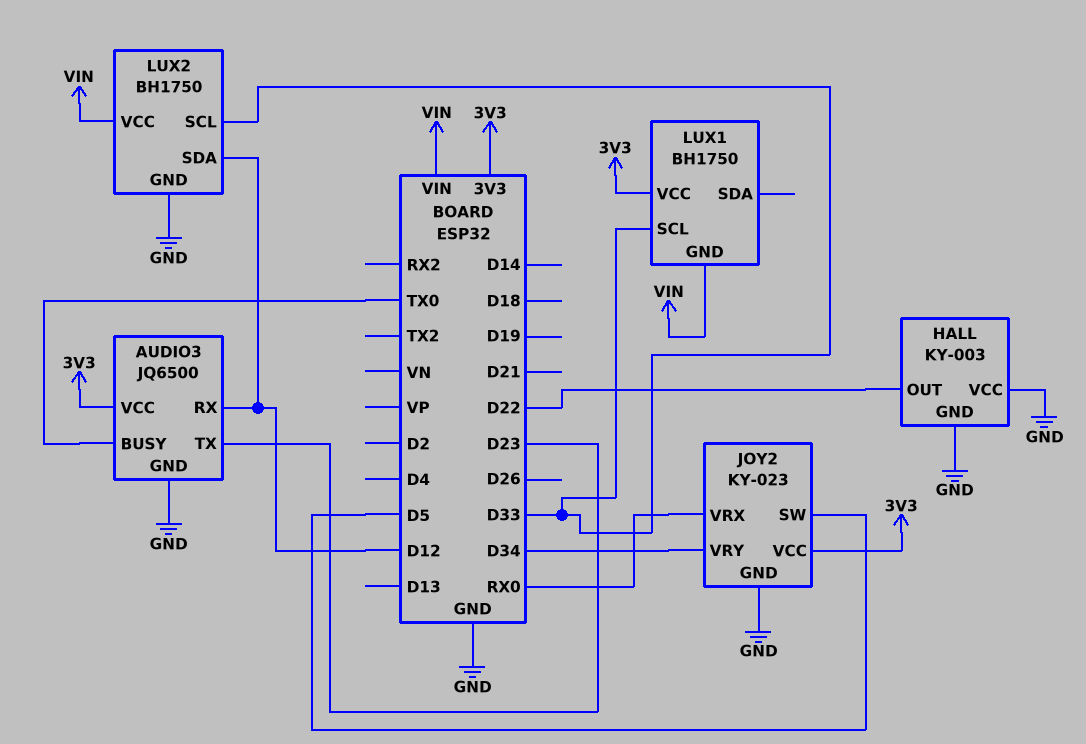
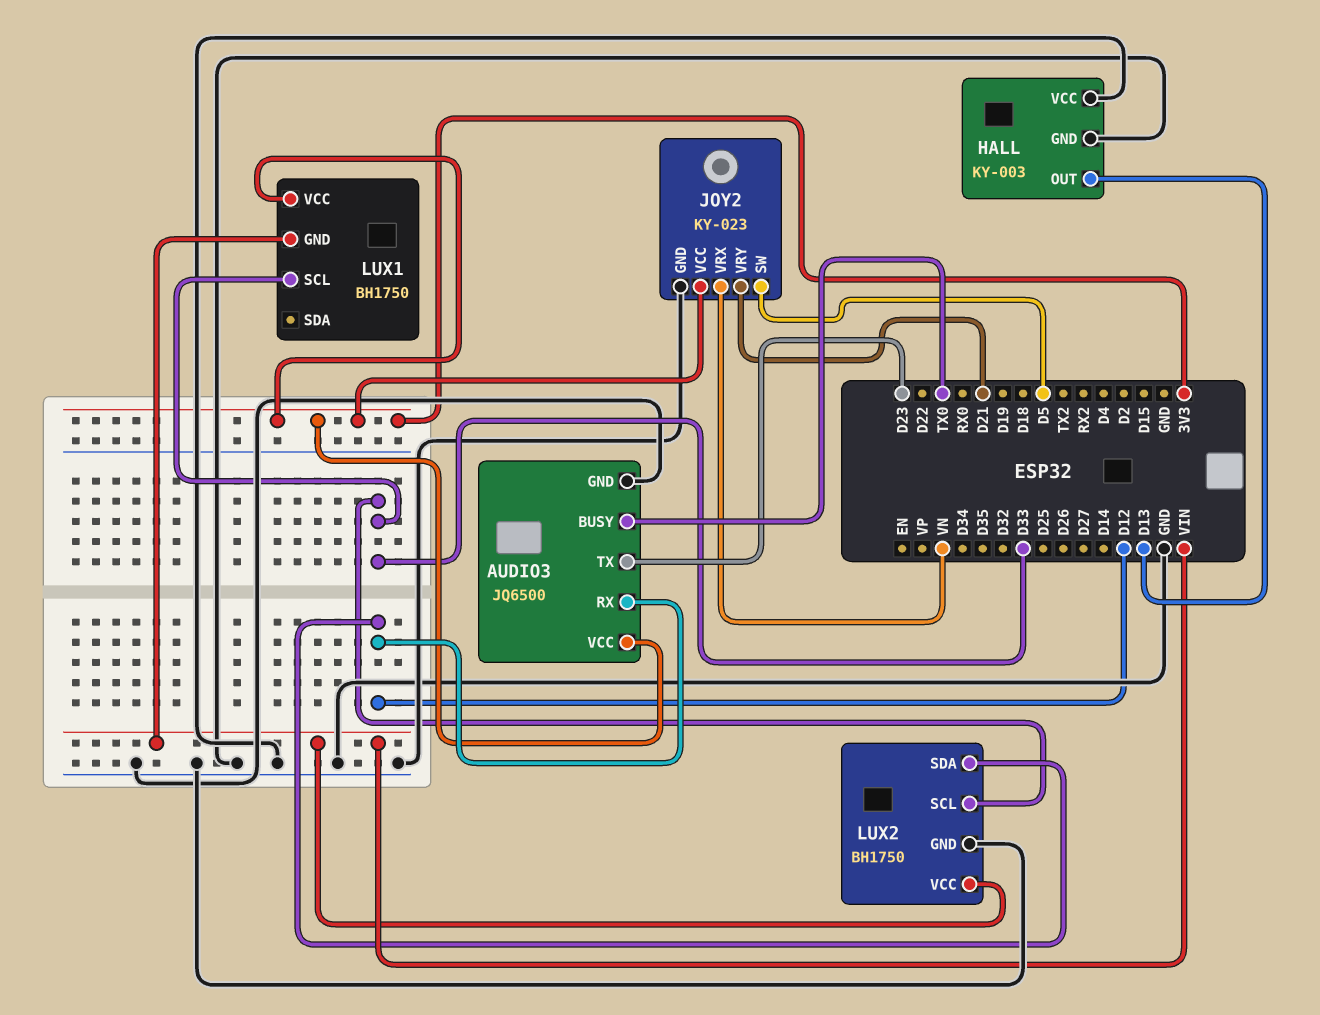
HALL pin OUT: D22 -> D13
JOY2 pin VRX: RX0 -> VN
JOY2 pin VRY: D34 -> D21

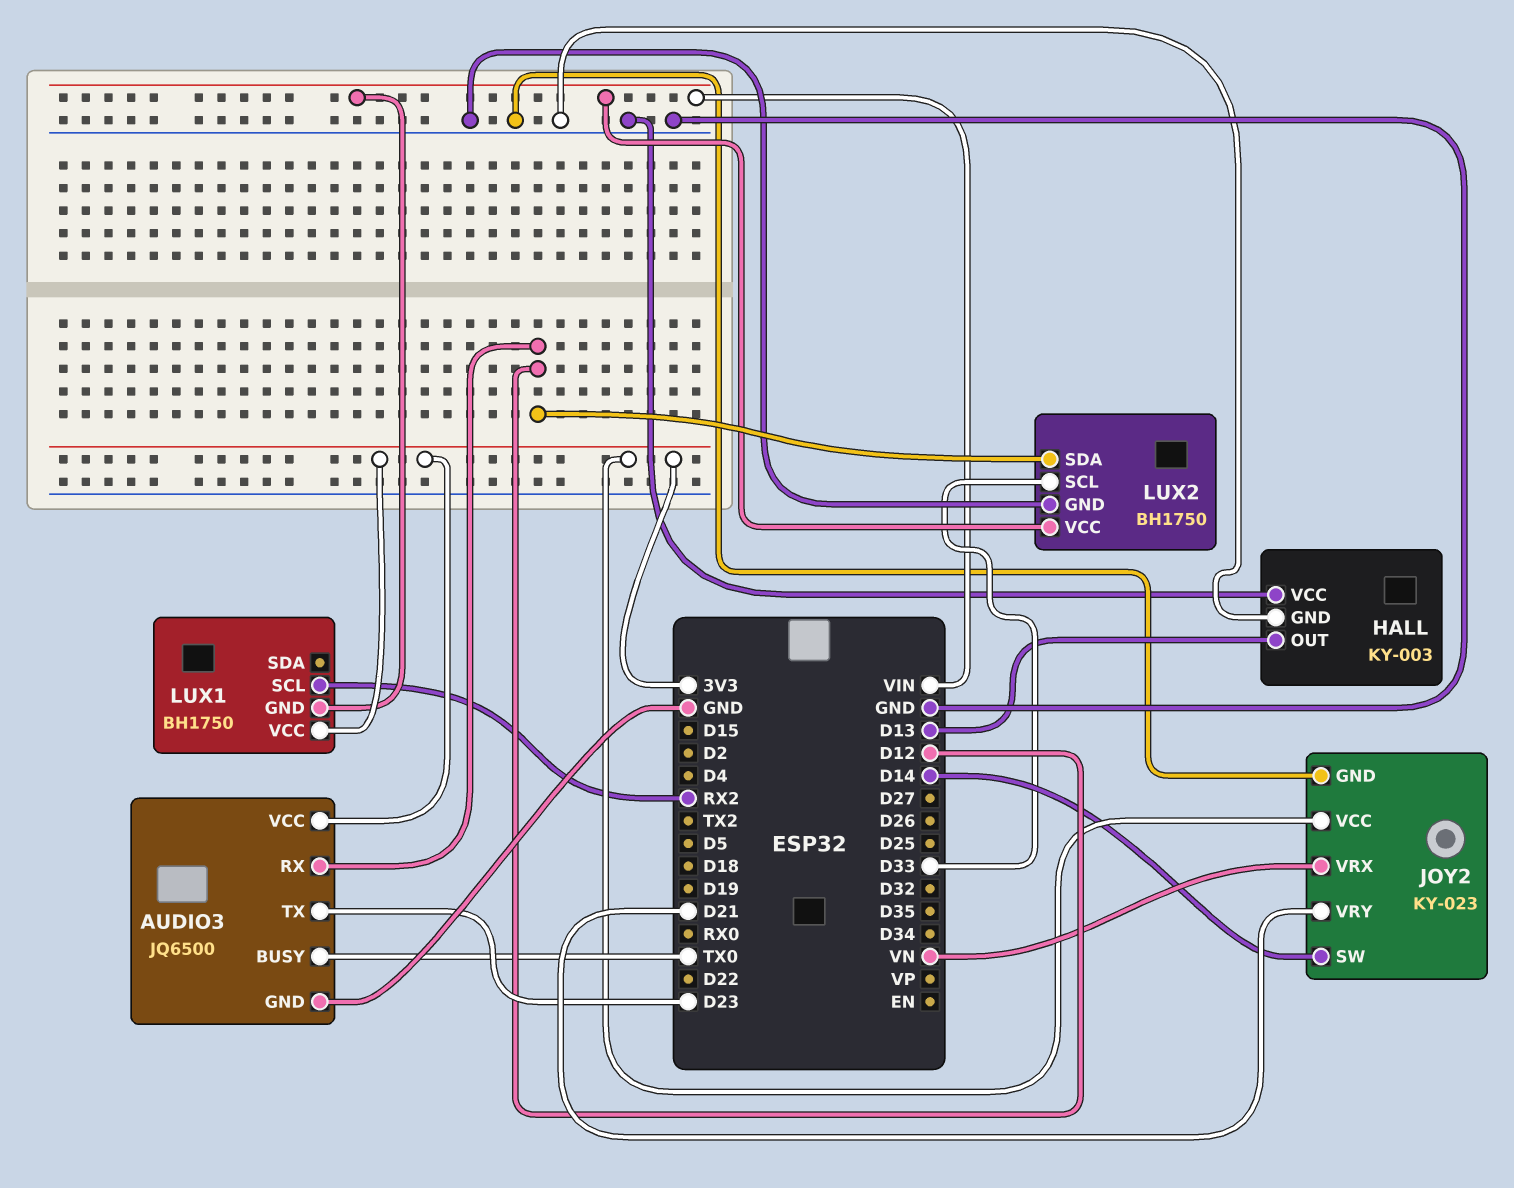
JOY2 pin SW: D5 -> D14
LUX1 pin SCL: D33 -> RX2

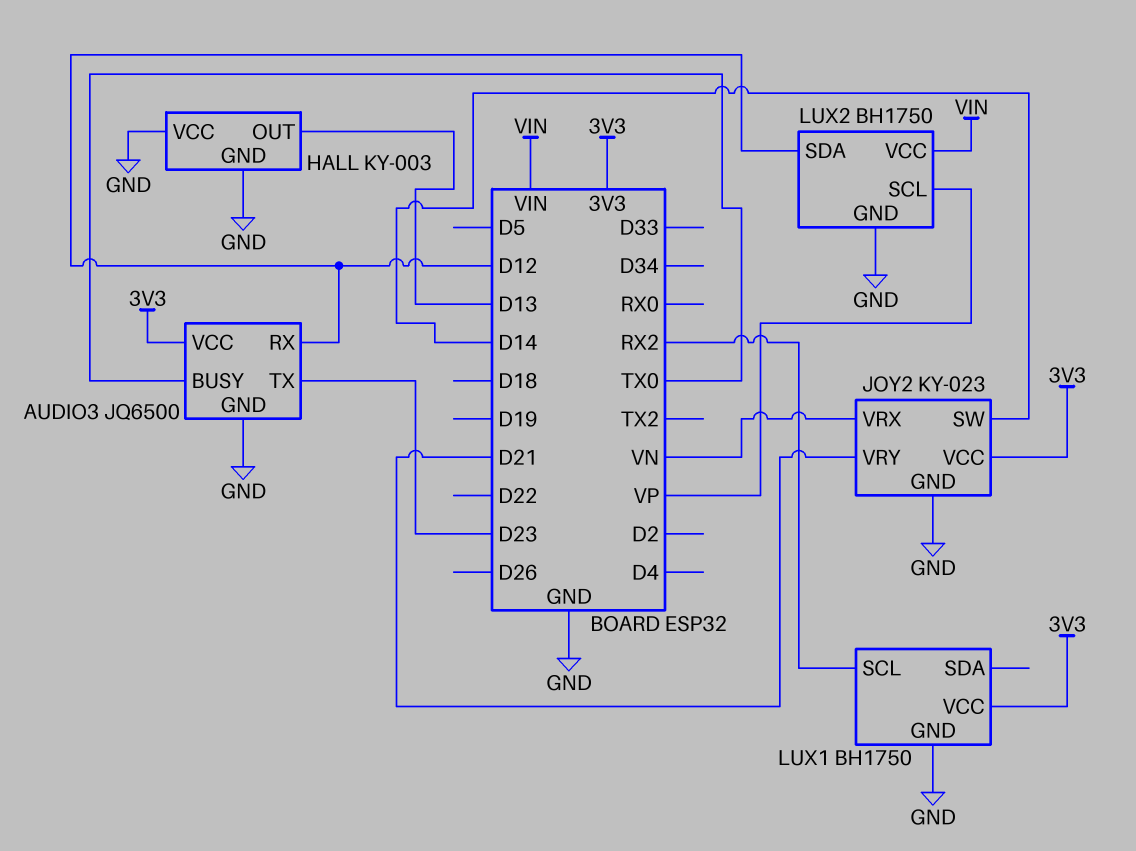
LUX1 pin GND: VIN -> GND
LUX2 pin SCL: D33 -> VP

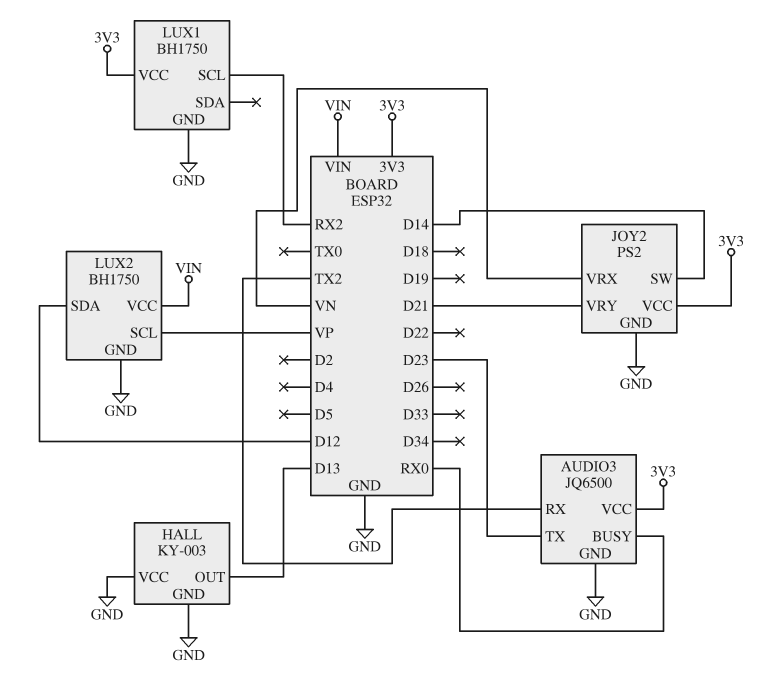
AUDIO3 pin BUSY: TX0 -> RX0
AUDIO3 pin RX: D12 -> TX2
JOY2: KY-023 -> PS2

